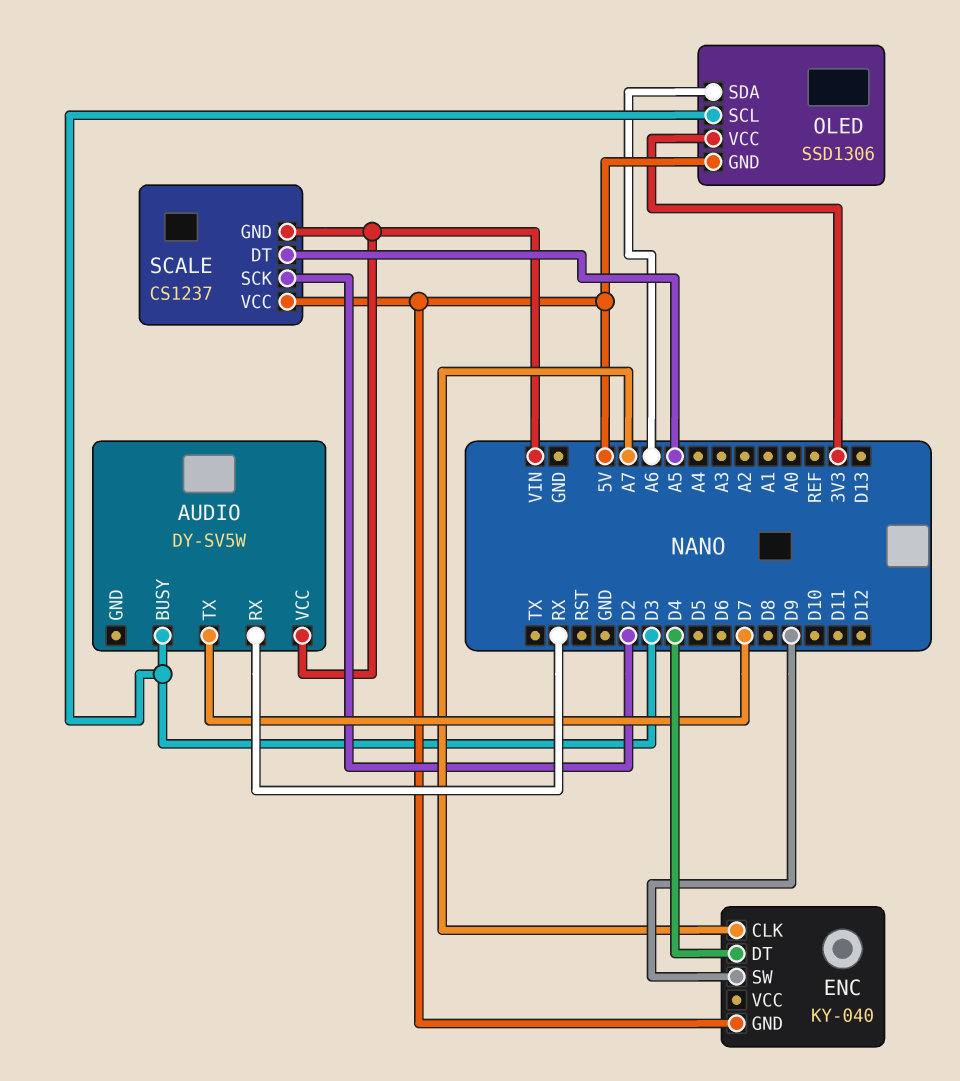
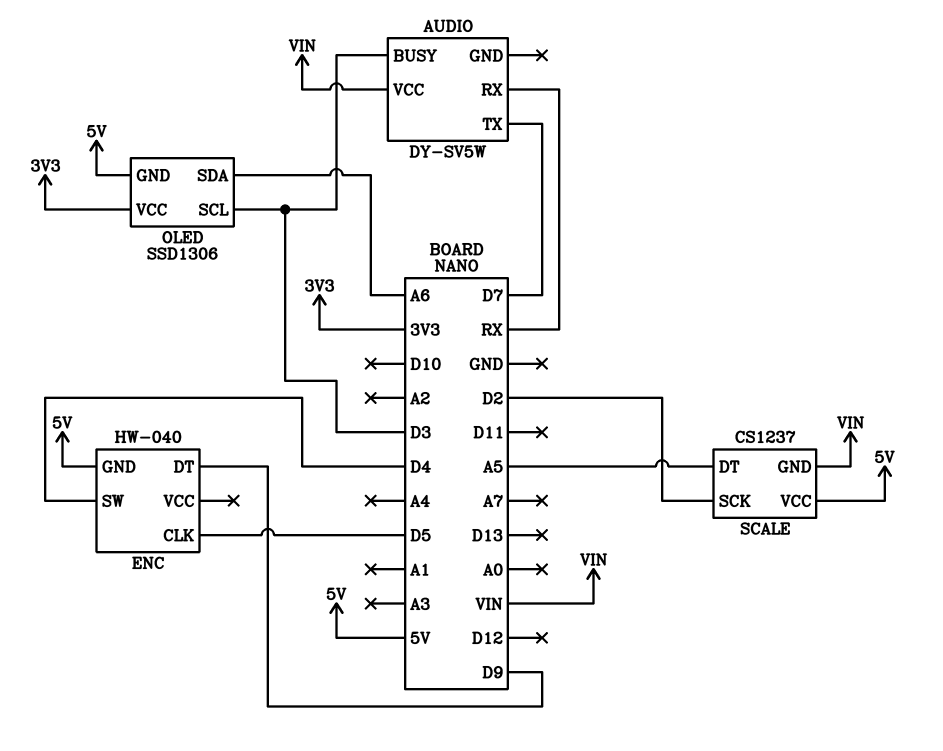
ENC: KY-040 -> HW-040
ENC pin CLK: A7 -> D5
ENC pin DT: D4 -> D9
ENC pin SW: D9 -> D4

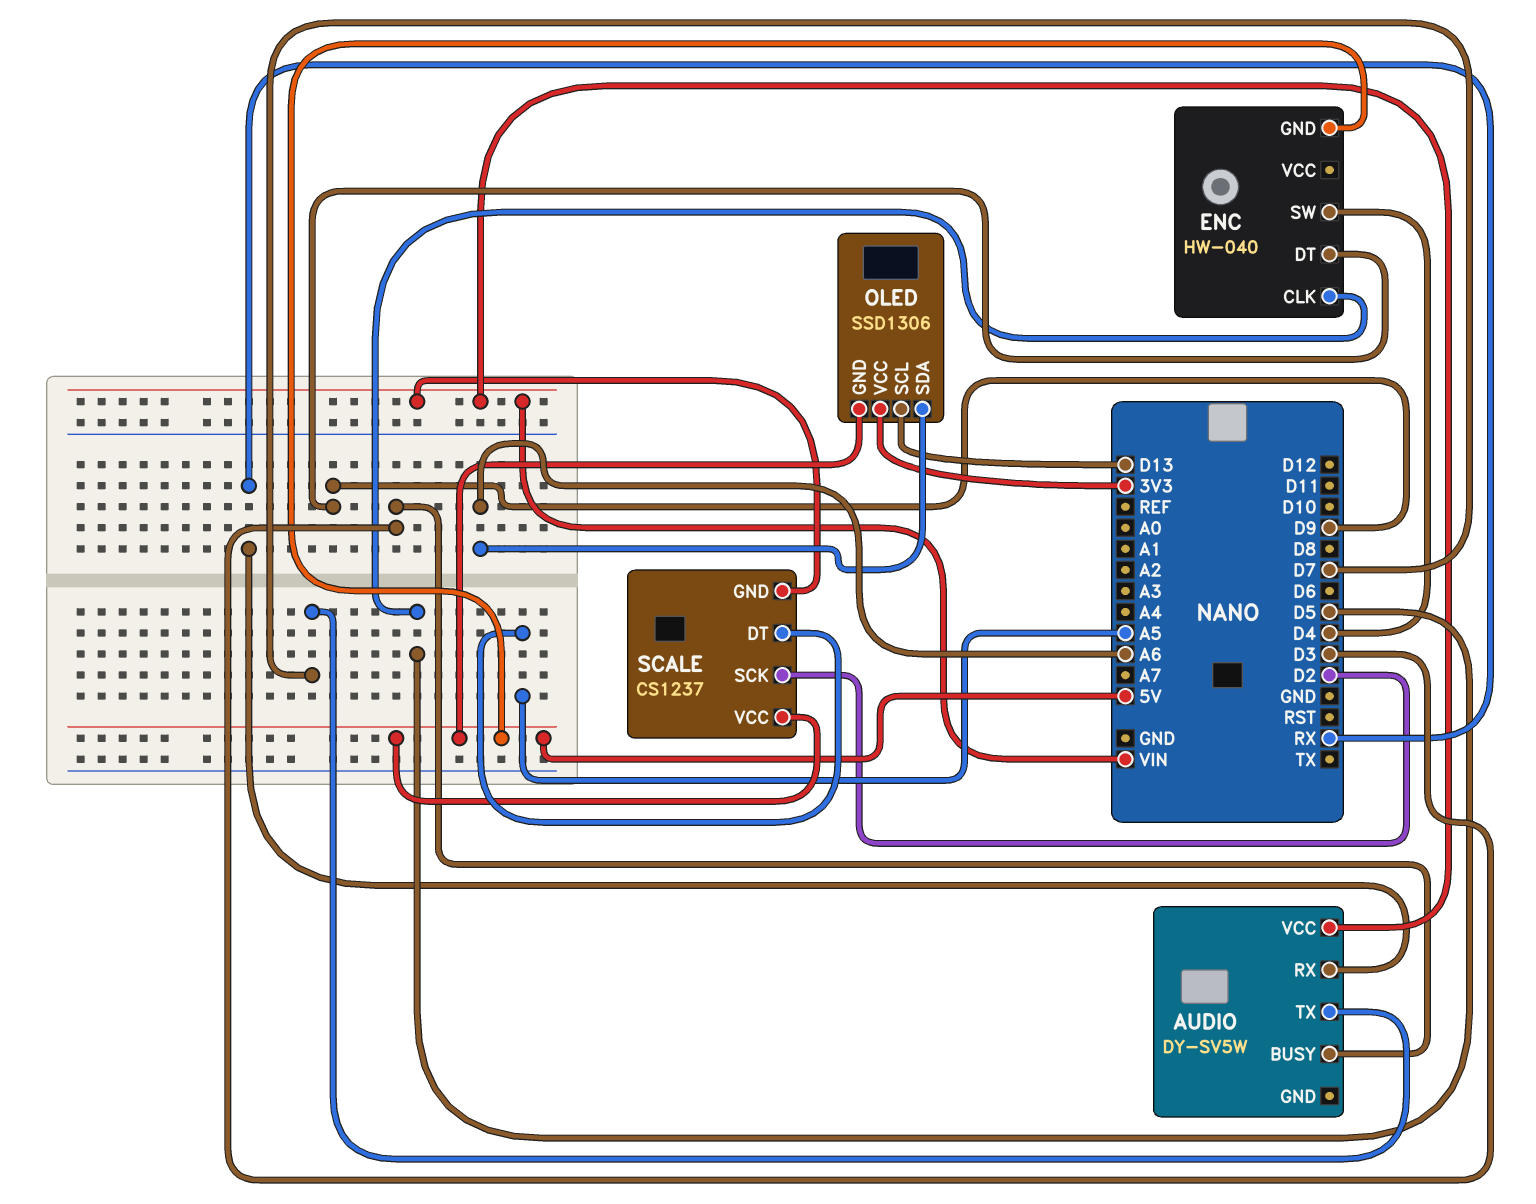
OLED pin SCL: D3 -> D13

